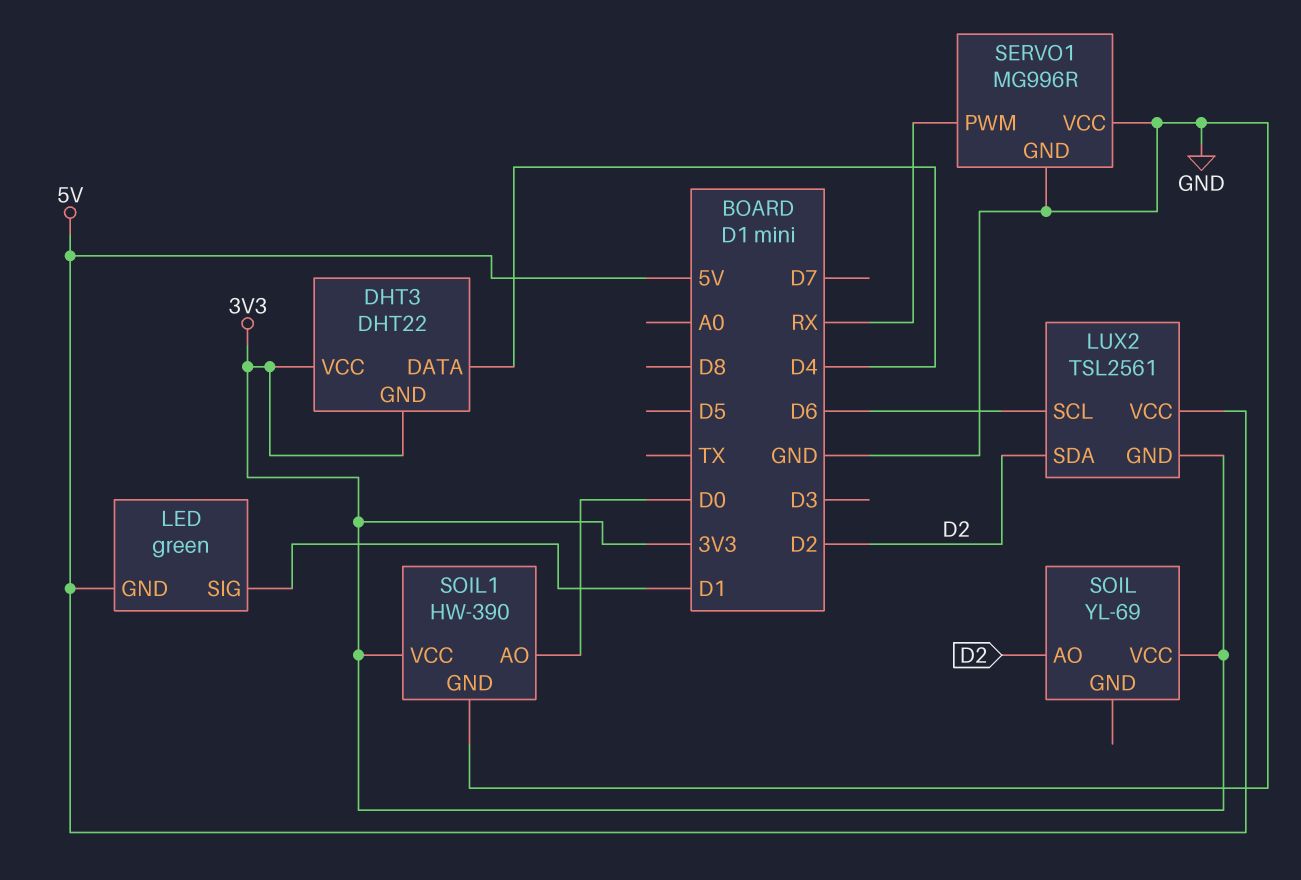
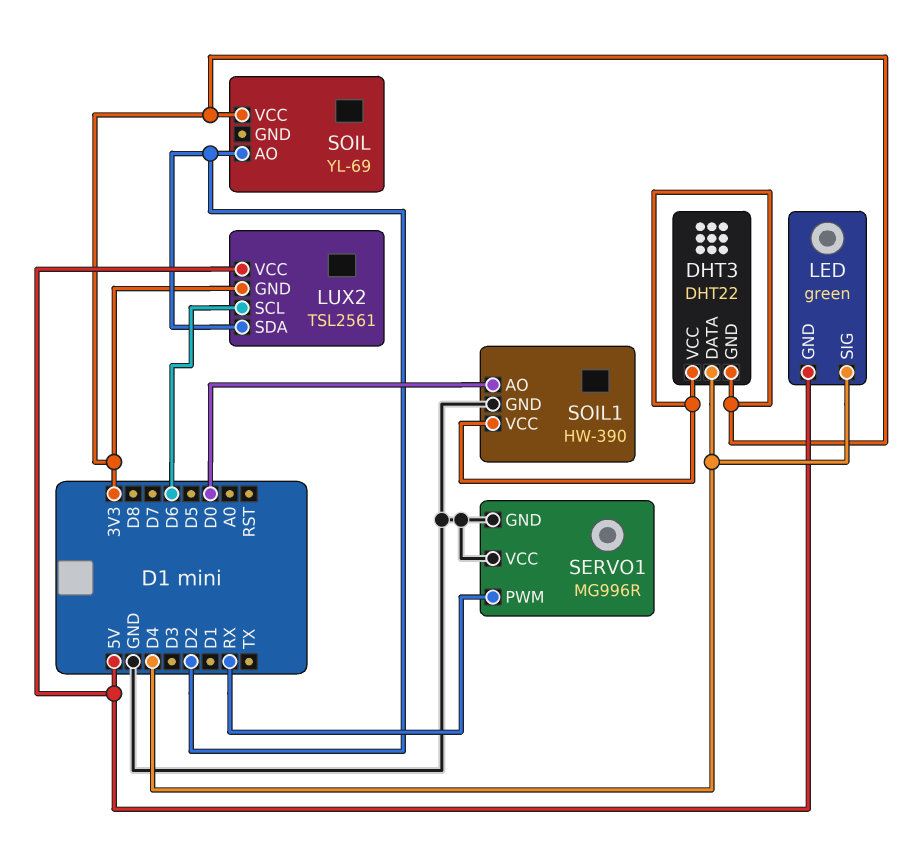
LED pin SIG: D1 -> D4

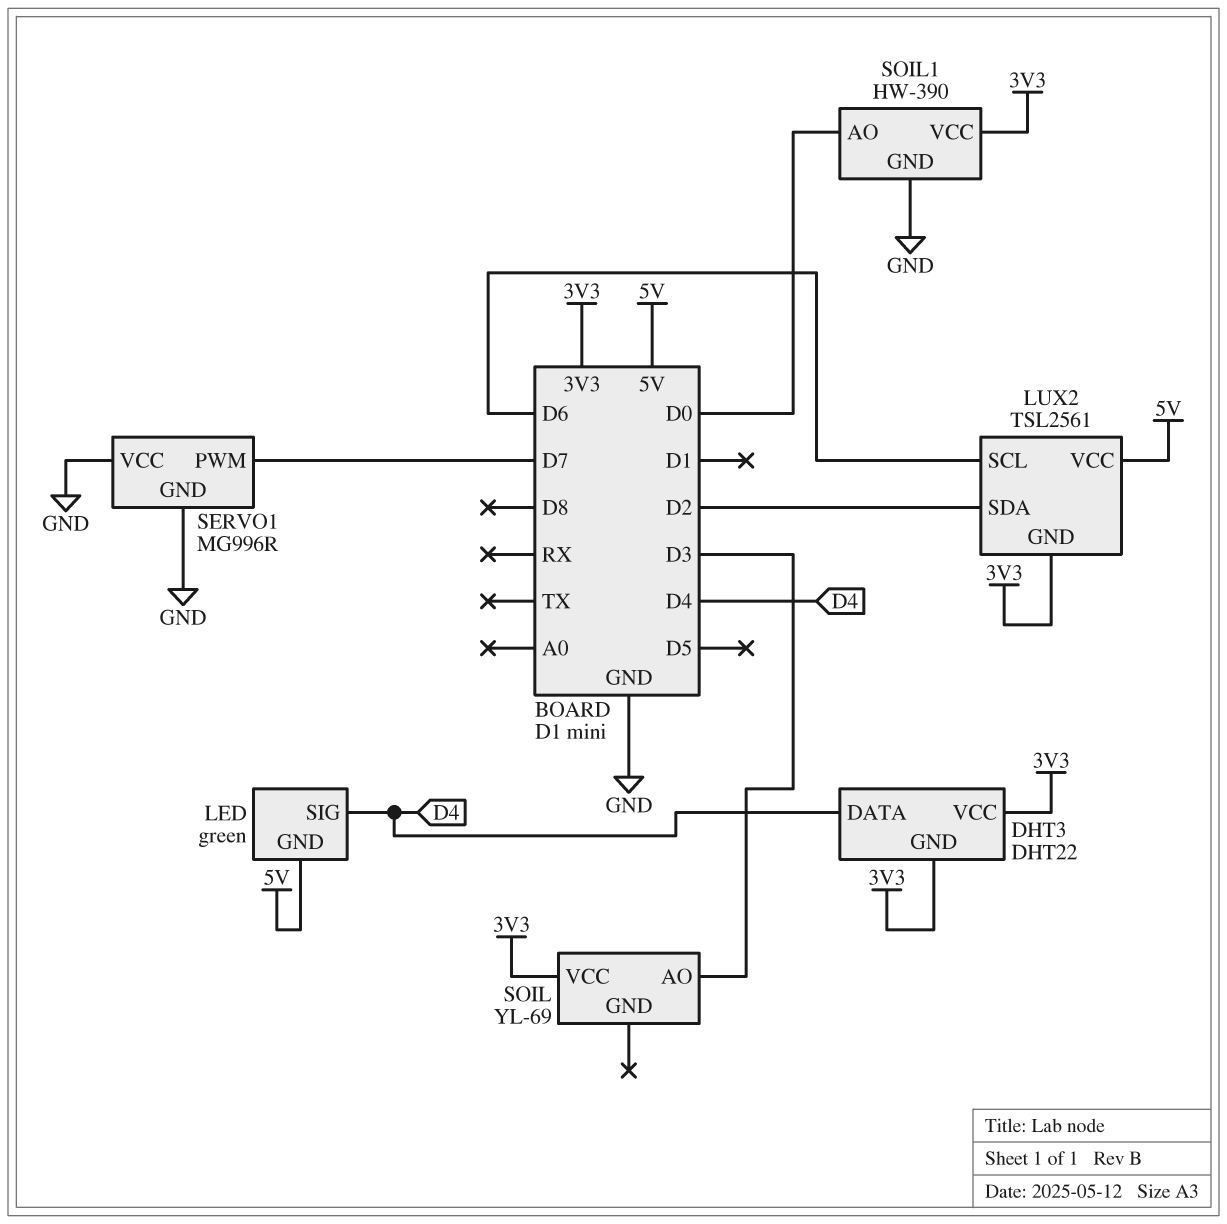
SERVO1 pin PWM: RX -> D7
SOIL pin AO: D2 -> D3

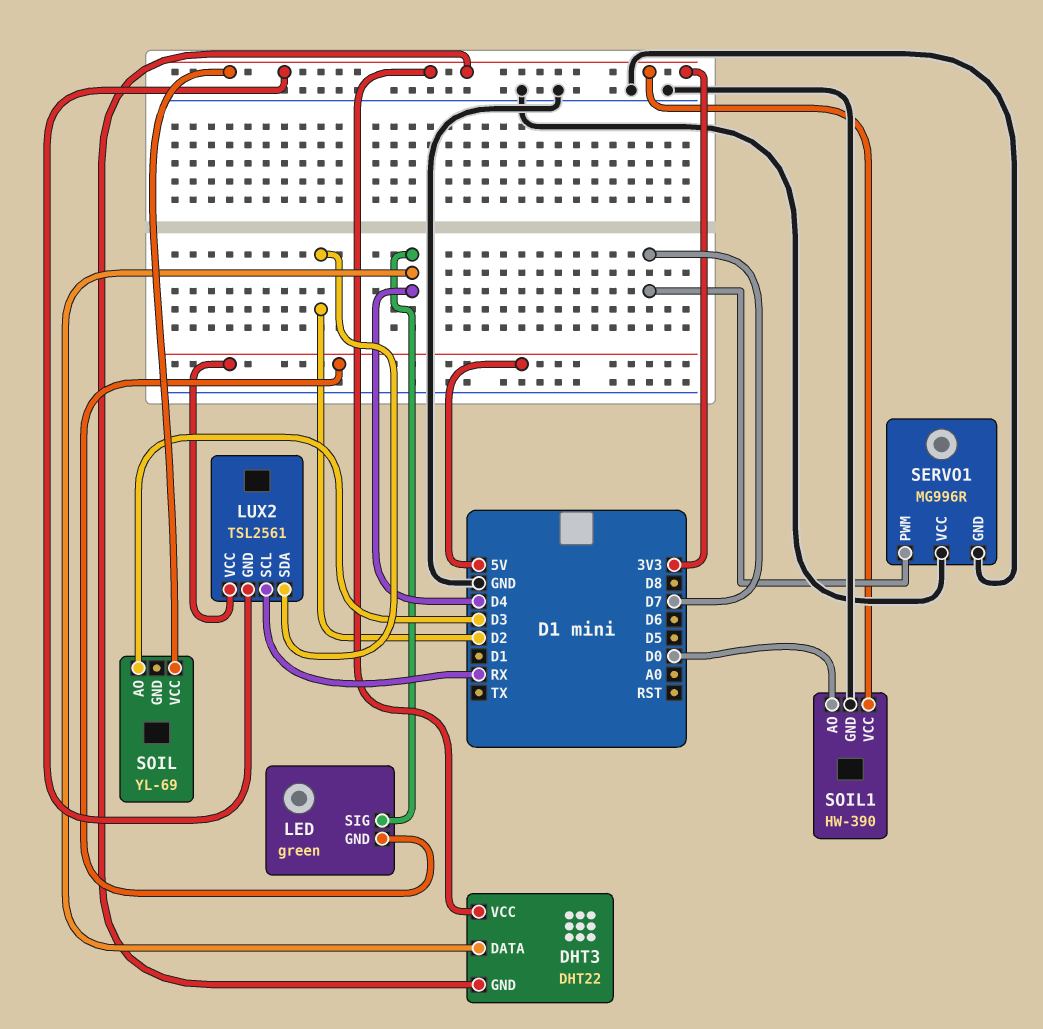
LUX2 pin SCL: D6 -> RX

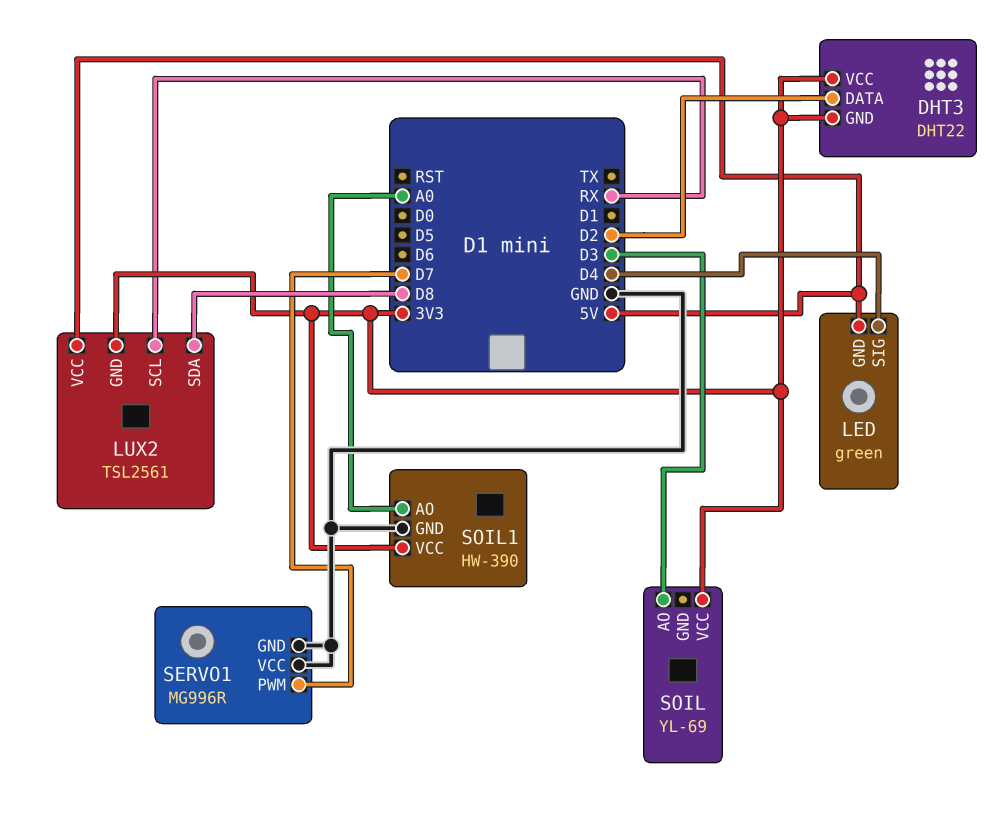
DHT3 pin DATA: D4 -> D2
LUX2 pin SDA: D2 -> D8
SOIL1 pin AO: D0 -> A0

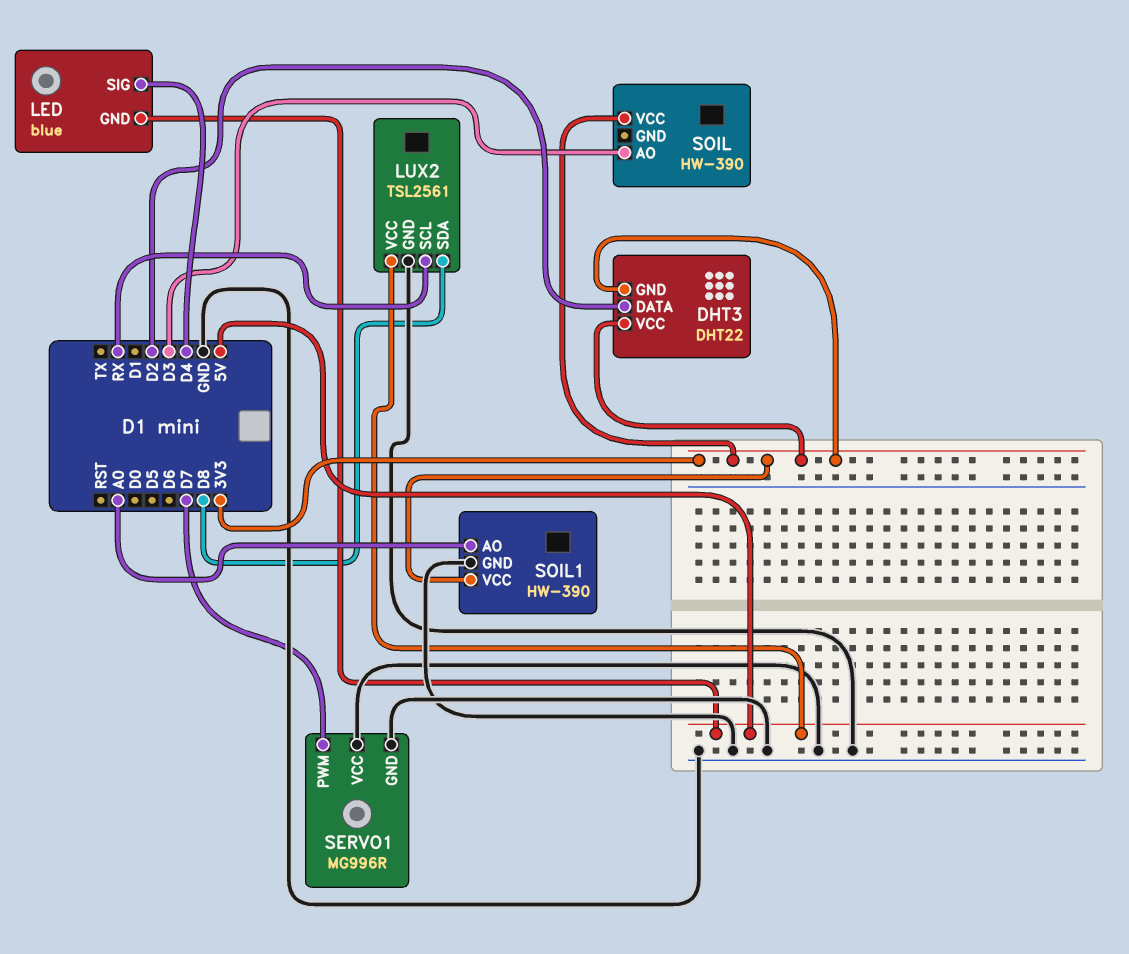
LED: green -> blue
LUX2 pin GND: 3V3 -> GND
SOIL: YL-69 -> HW-390

